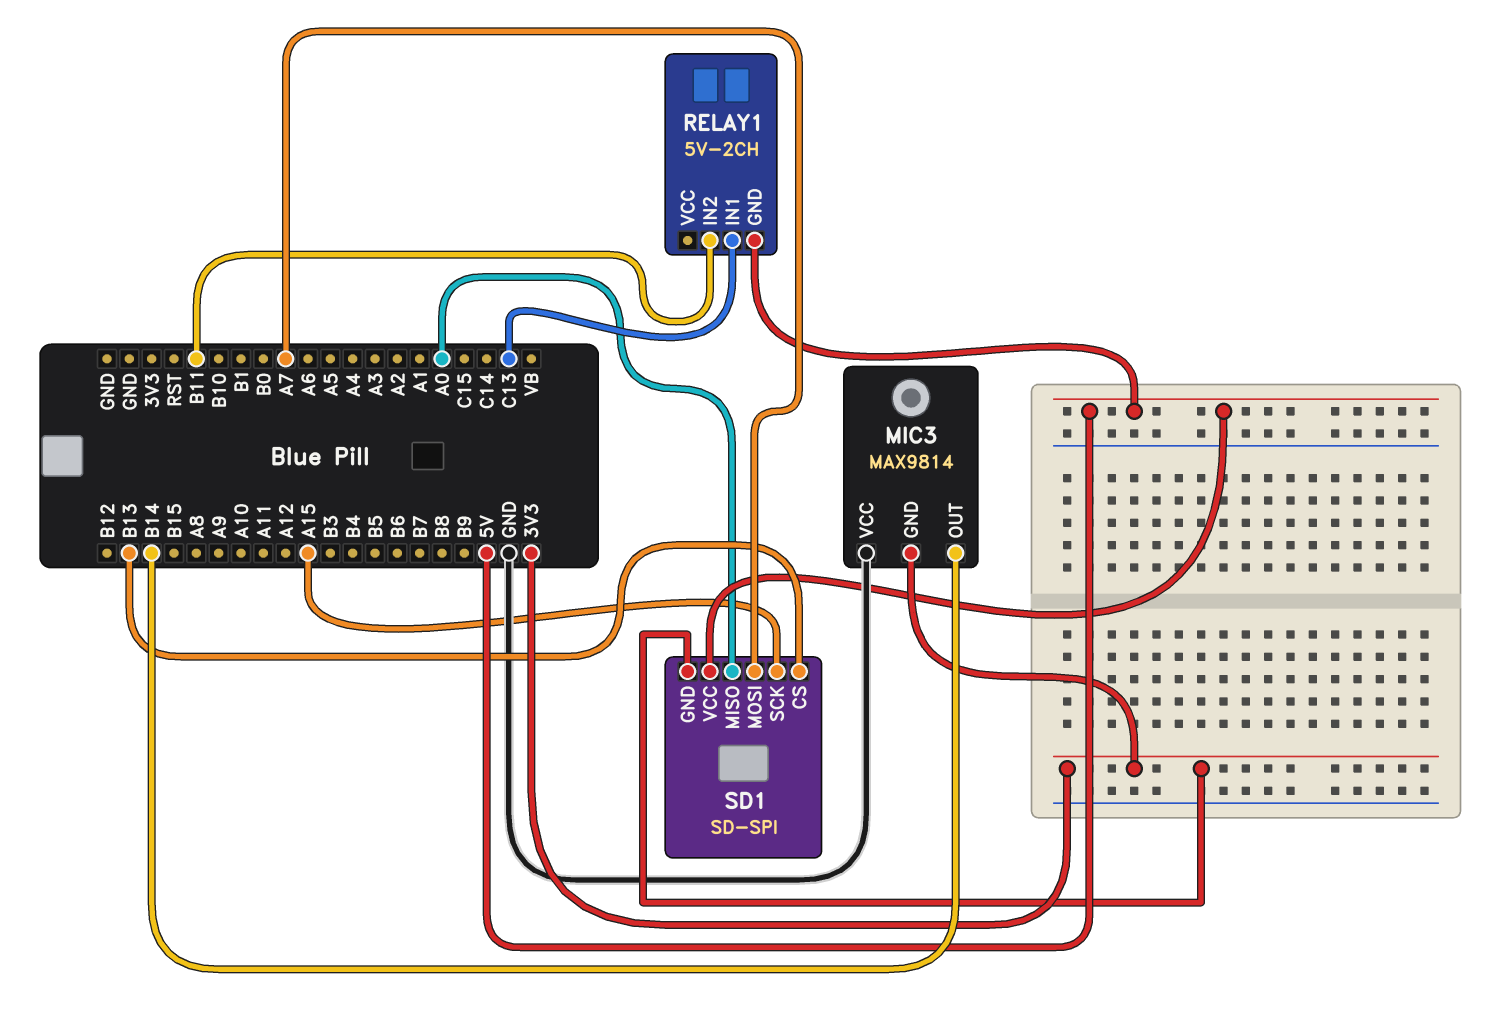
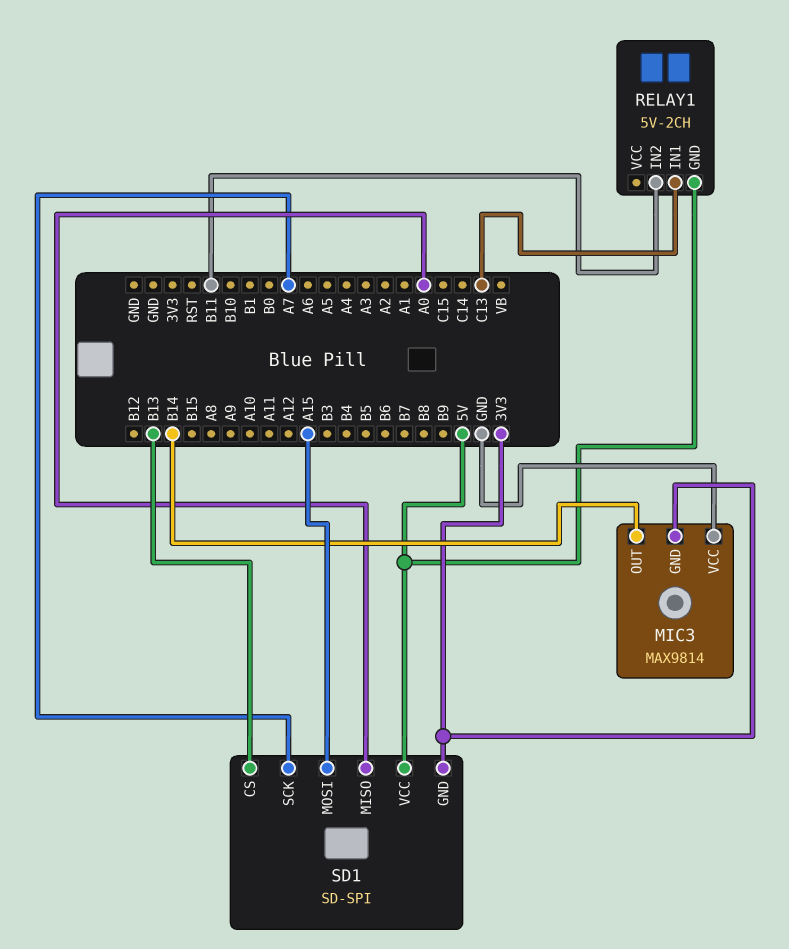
SD1 pin MOSI: A7 -> A15
SD1 pin SCK: A15 -> A7

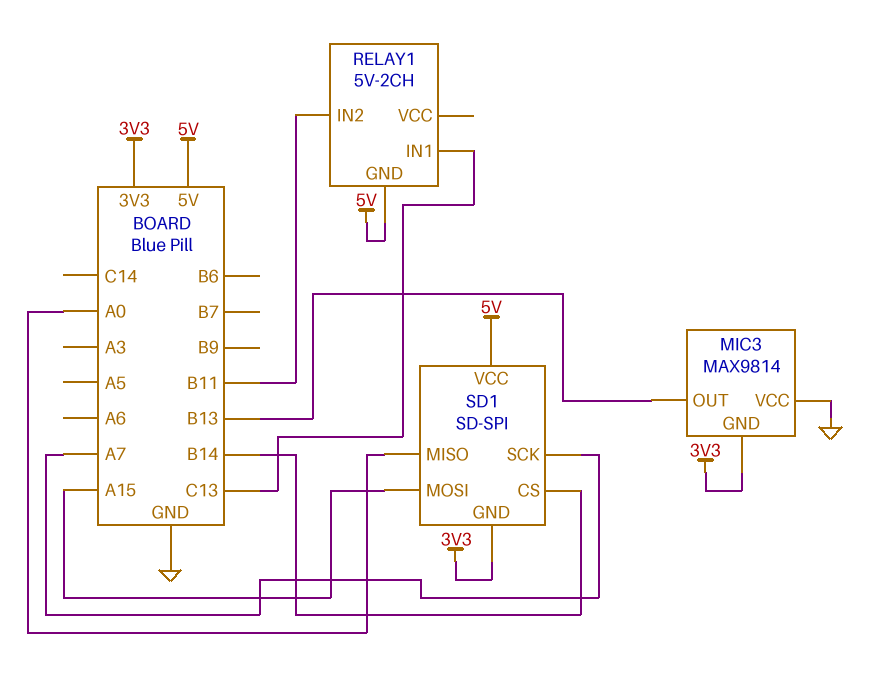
MIC3 pin OUT: B14 -> B13
SD1 pin CS: B13 -> B14

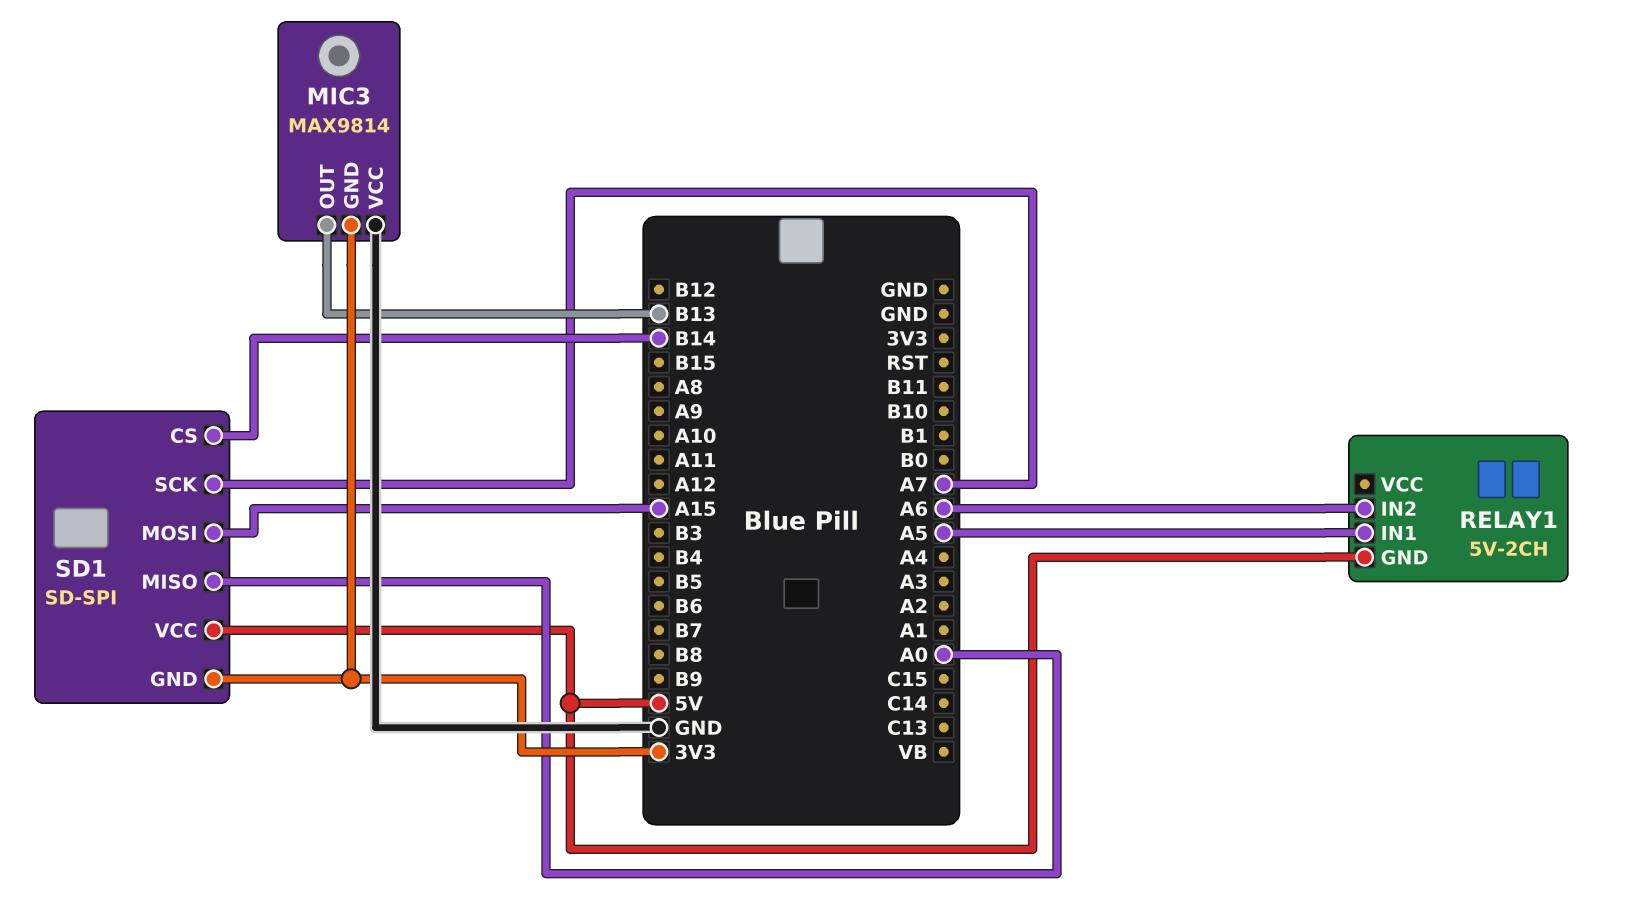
RELAY1 pin IN1: C13 -> A5
RELAY1 pin IN2: B11 -> A6

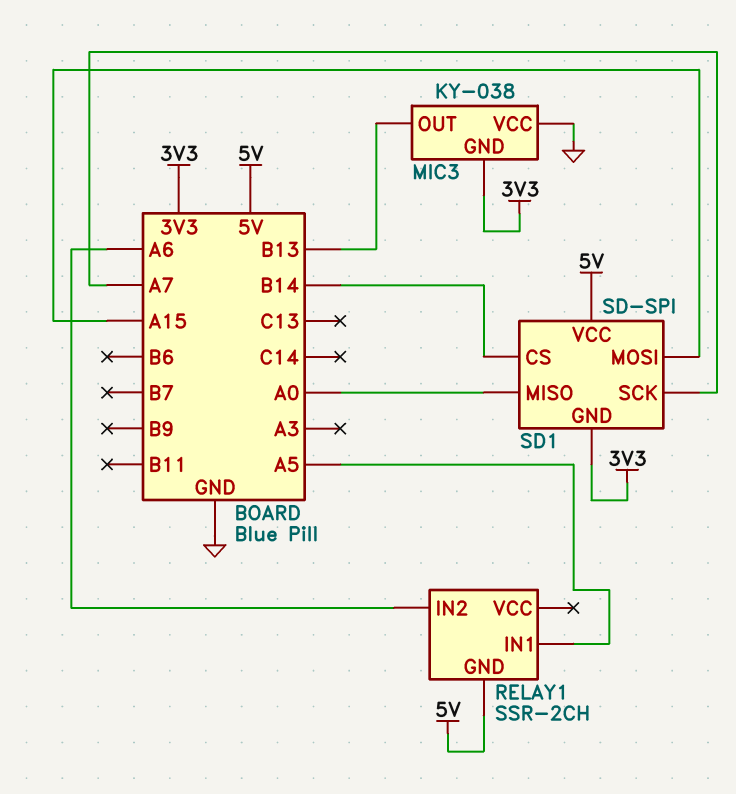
MIC3: MAX9814 -> KY-038
RELAY1: 5V-2CH -> SSR-2CH

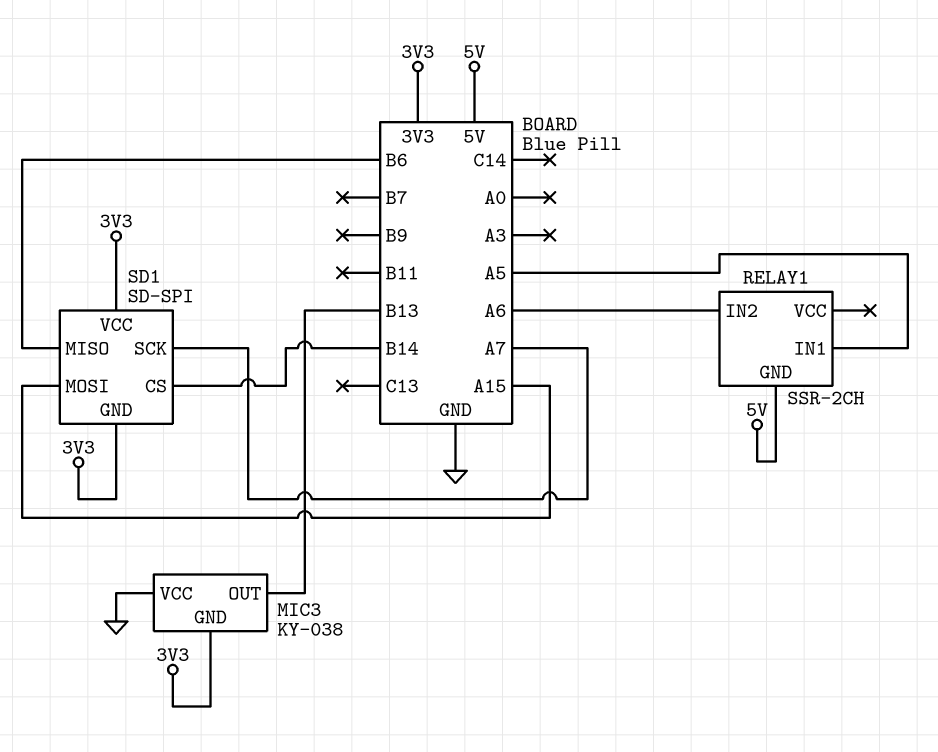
SD1 pin MISO: A0 -> B6
SD1 pin VCC: 5V -> 3V3

